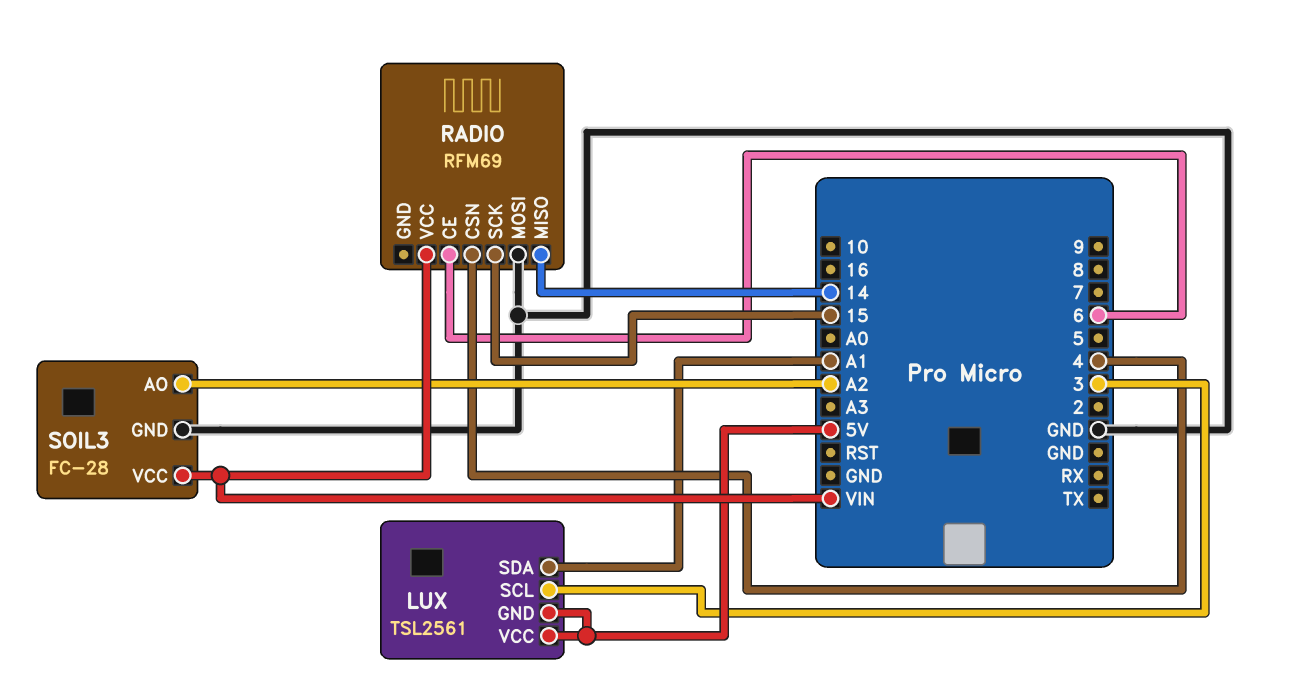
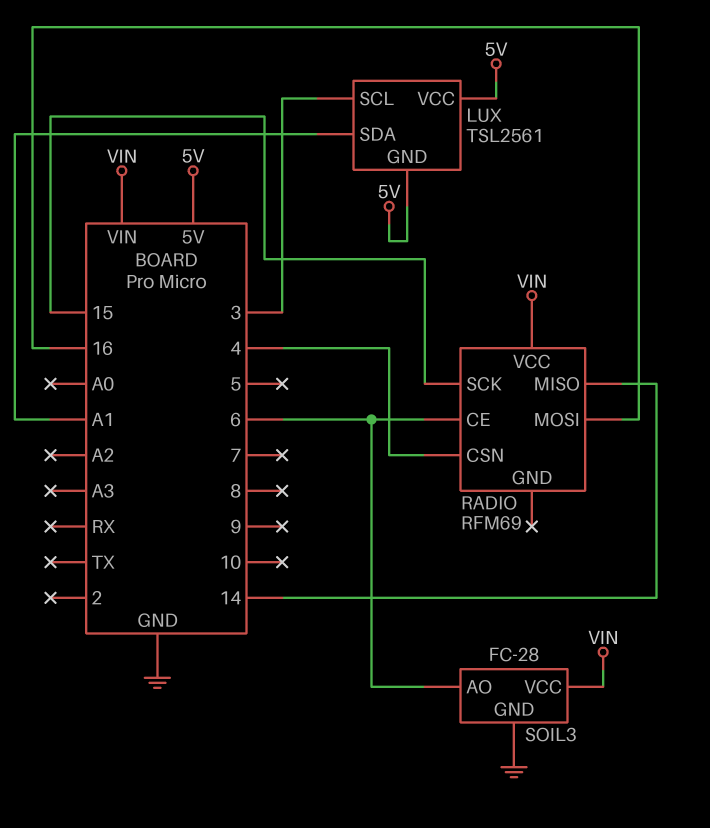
RADIO pin MOSI: GND -> 16
SOIL3 pin AO: A2 -> 6

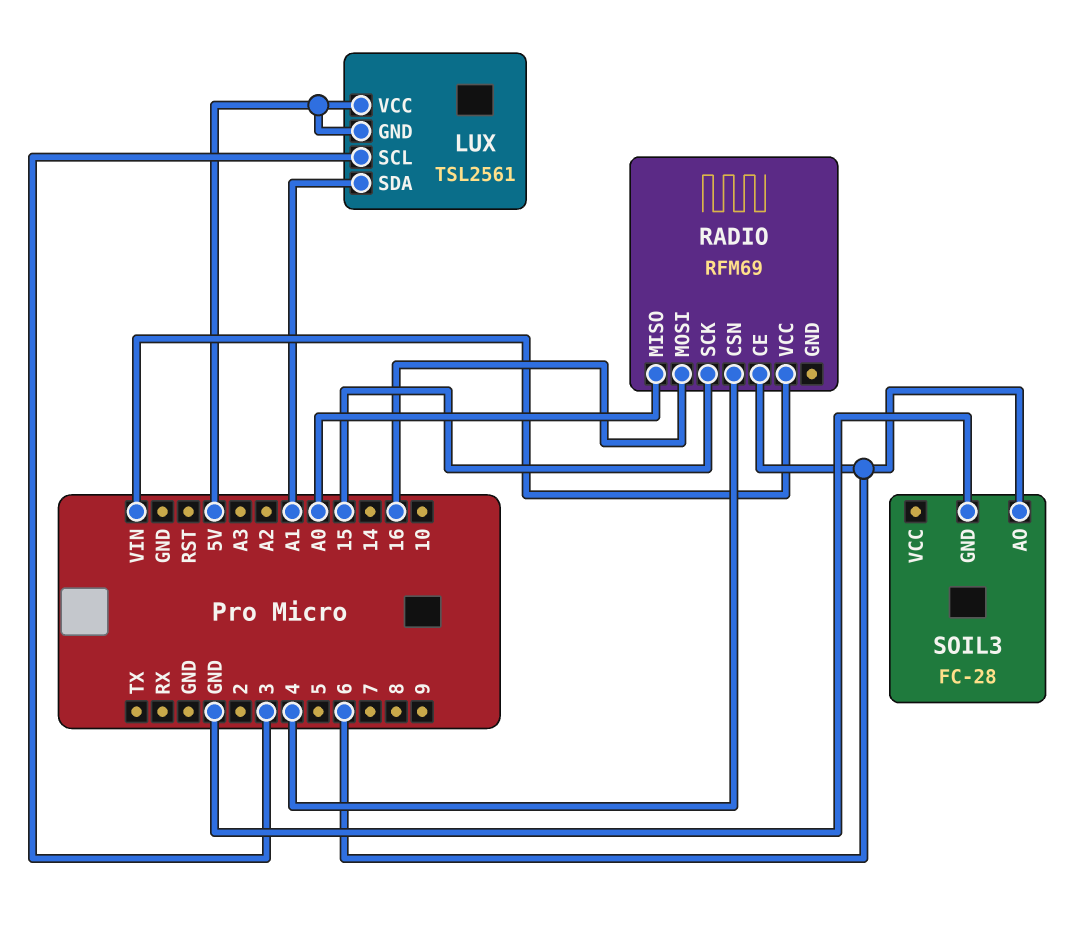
RADIO pin MISO: 14 -> A0
SOIL3 pin VCC: VIN -> none

